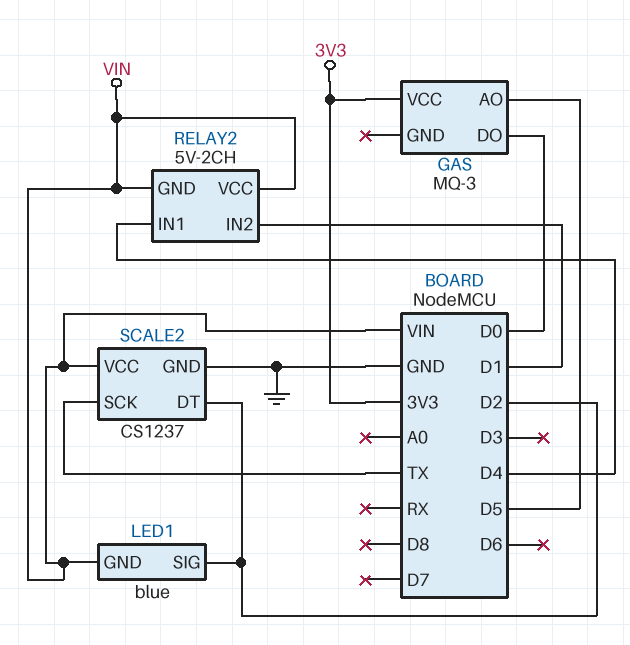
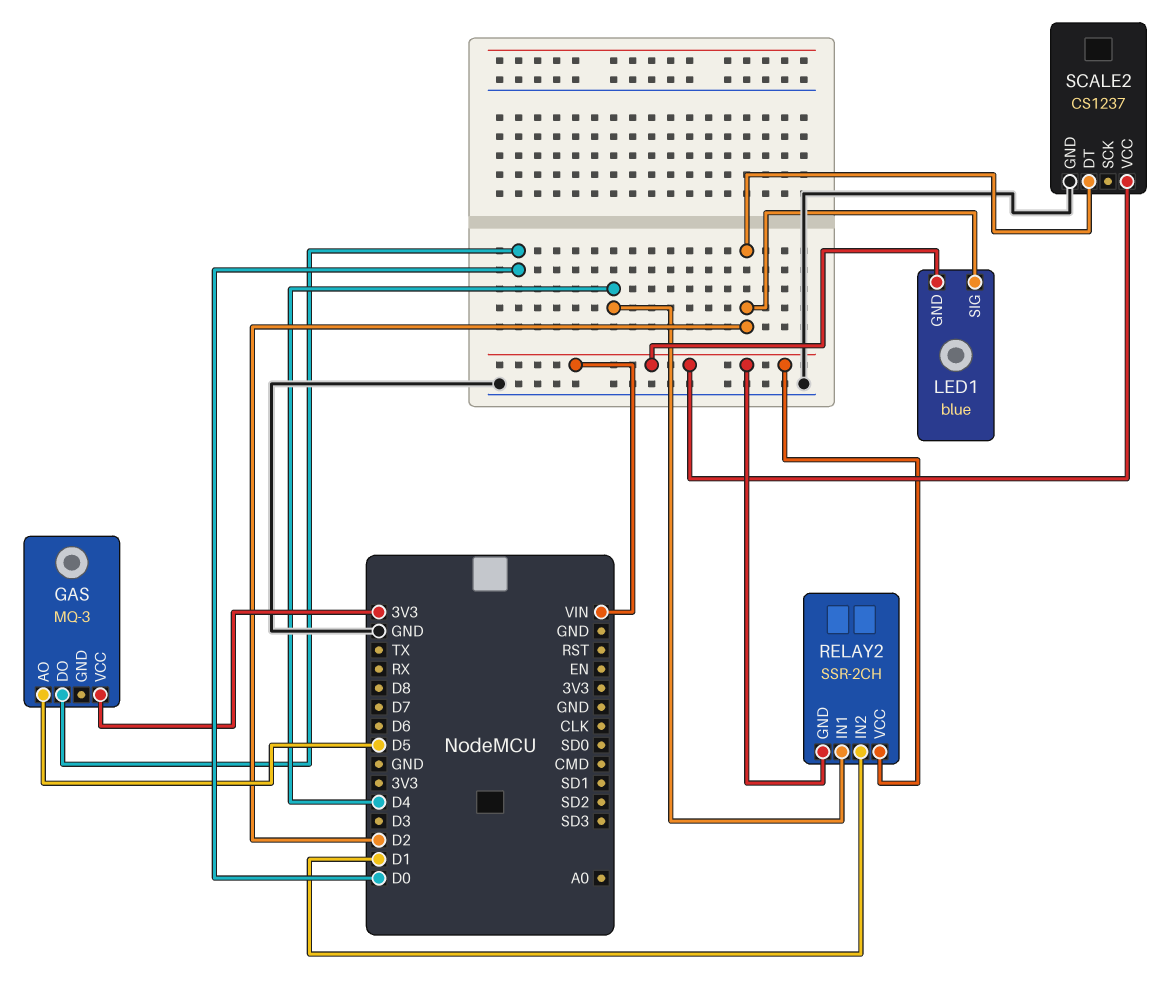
RELAY2: 5V-2CH -> SSR-2CH
SCALE2 pin SCK: TX -> none

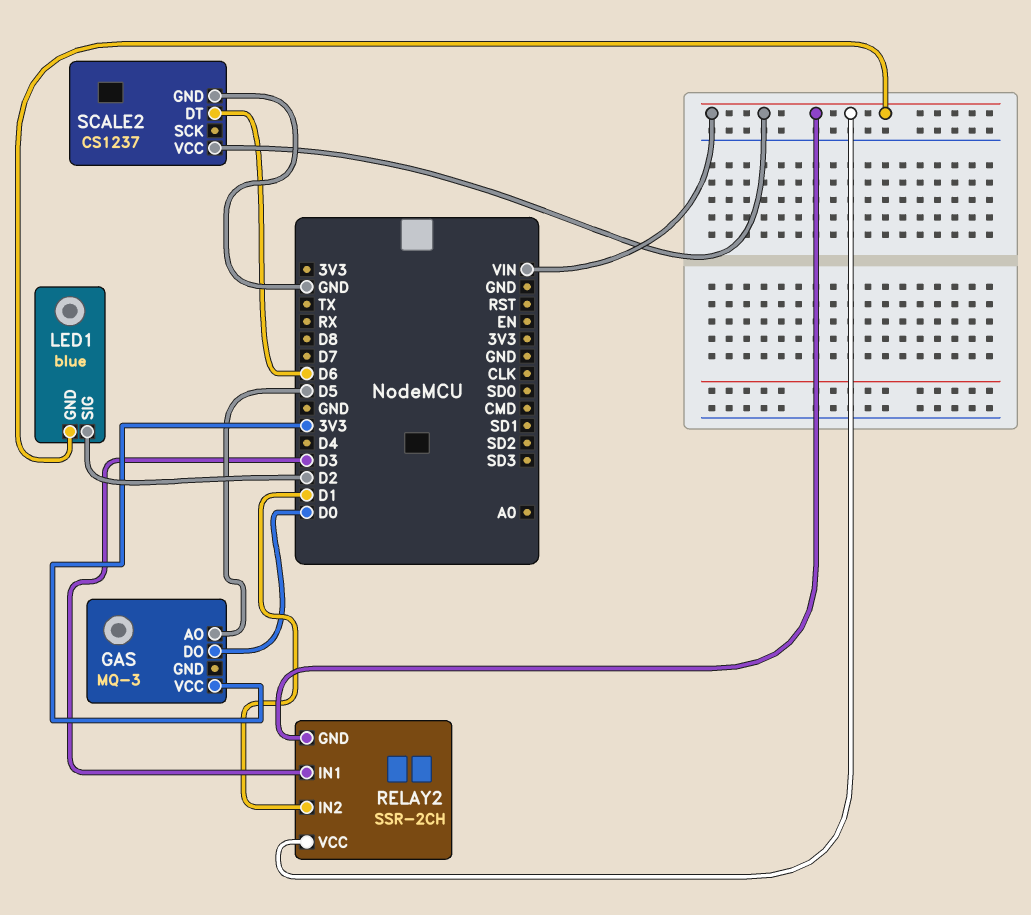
RELAY2 pin IN1: D4 -> D3
SCALE2 pin DT: D2 -> D6

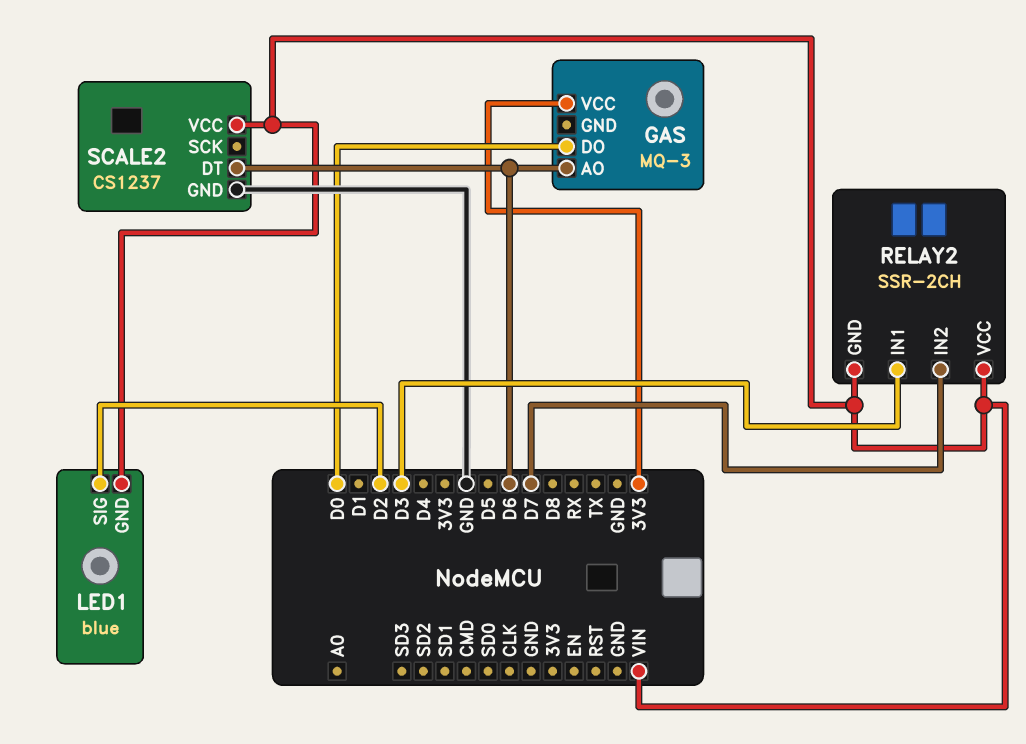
GAS pin AO: D5 -> D6
RELAY2 pin IN2: D1 -> D7

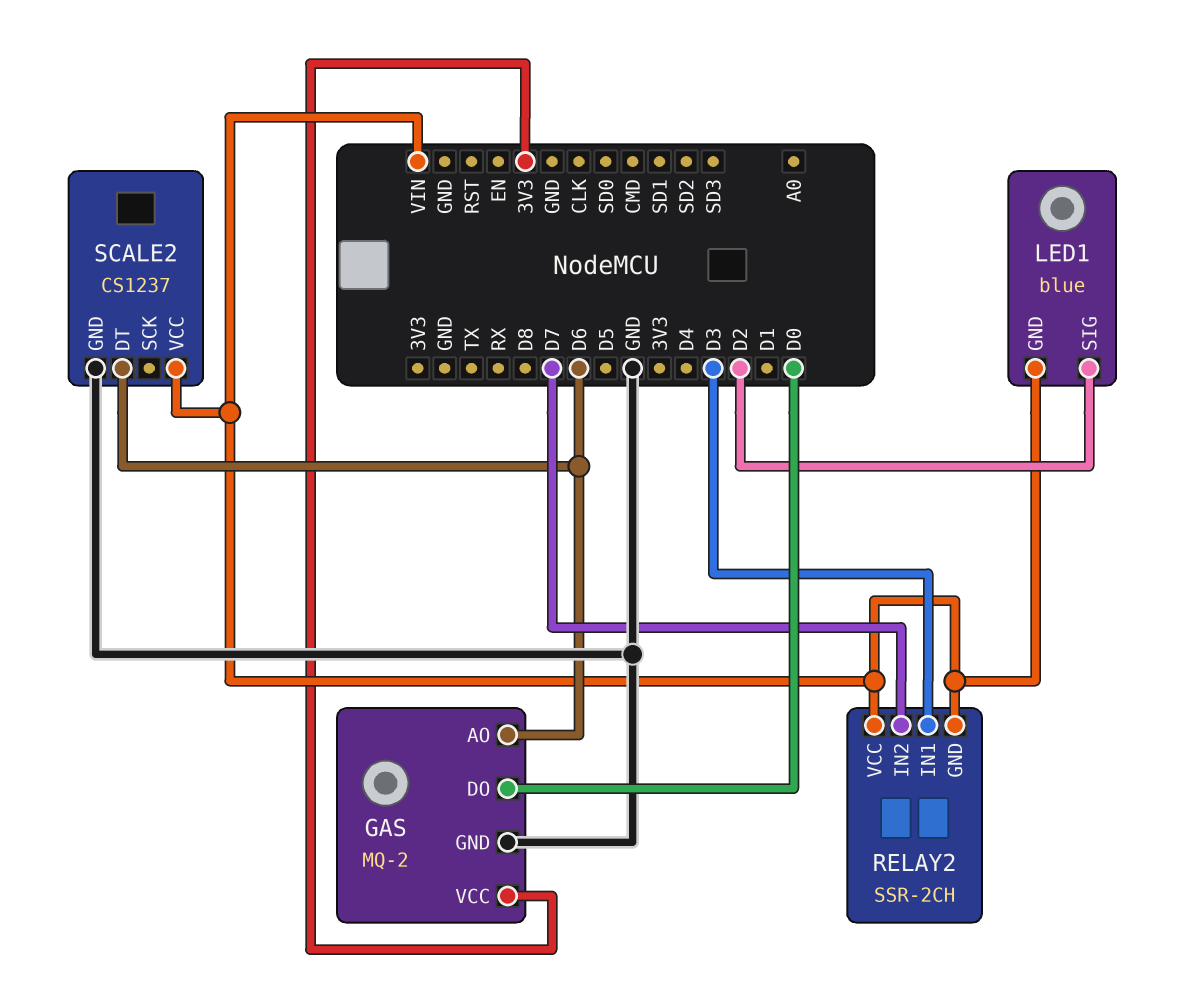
GAS: MQ-3 -> MQ-2
GAS pin GND: none -> GND

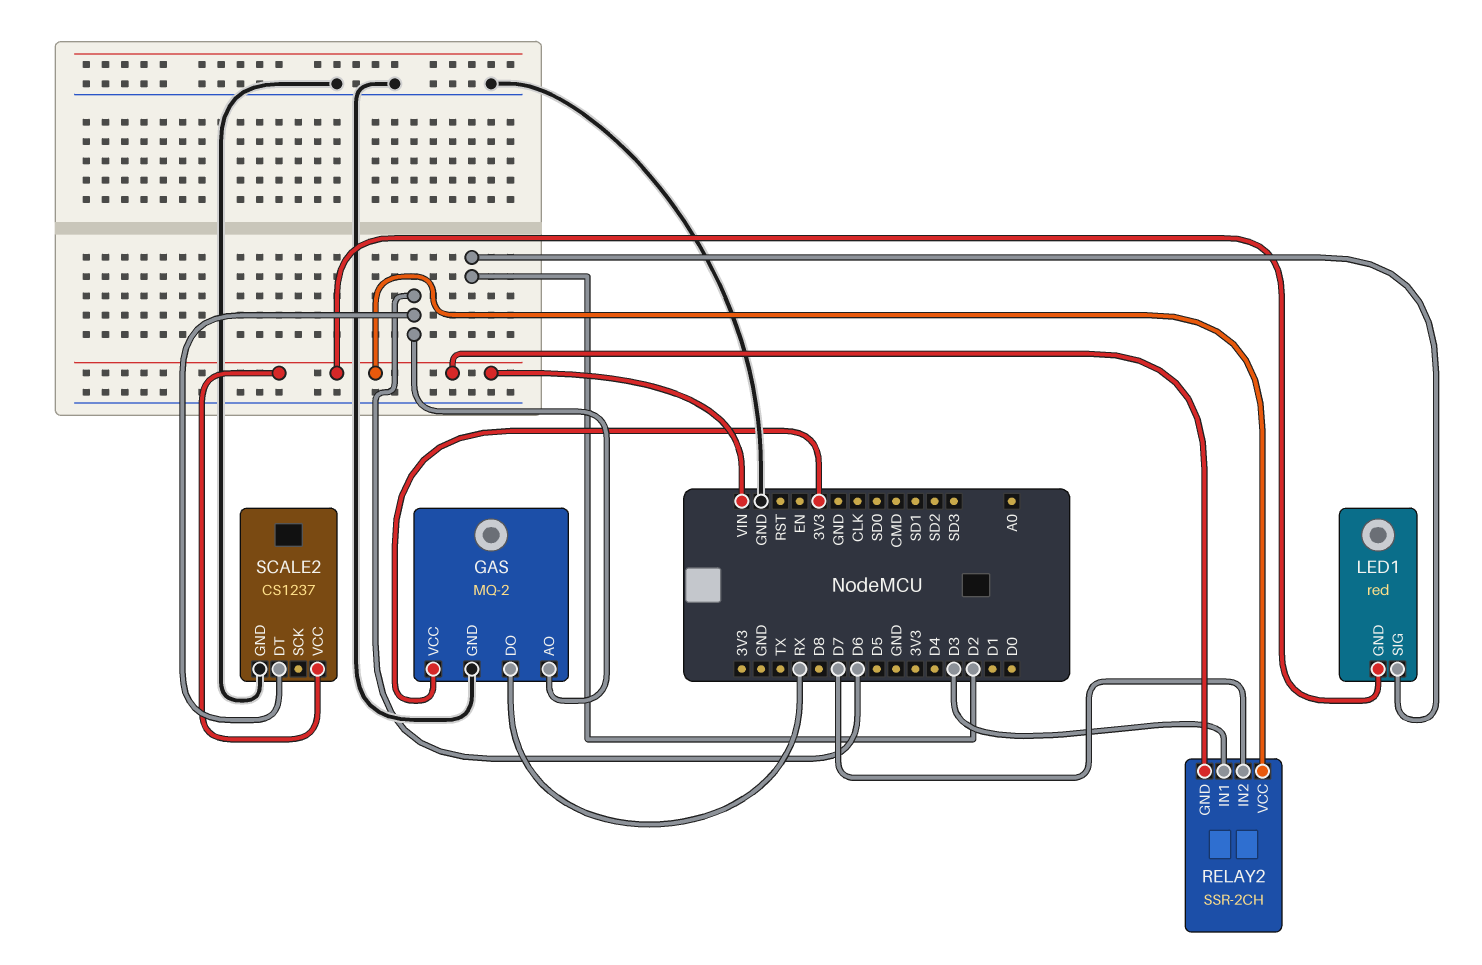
GAS pin DO: D0 -> RX
LED1: blue -> red

